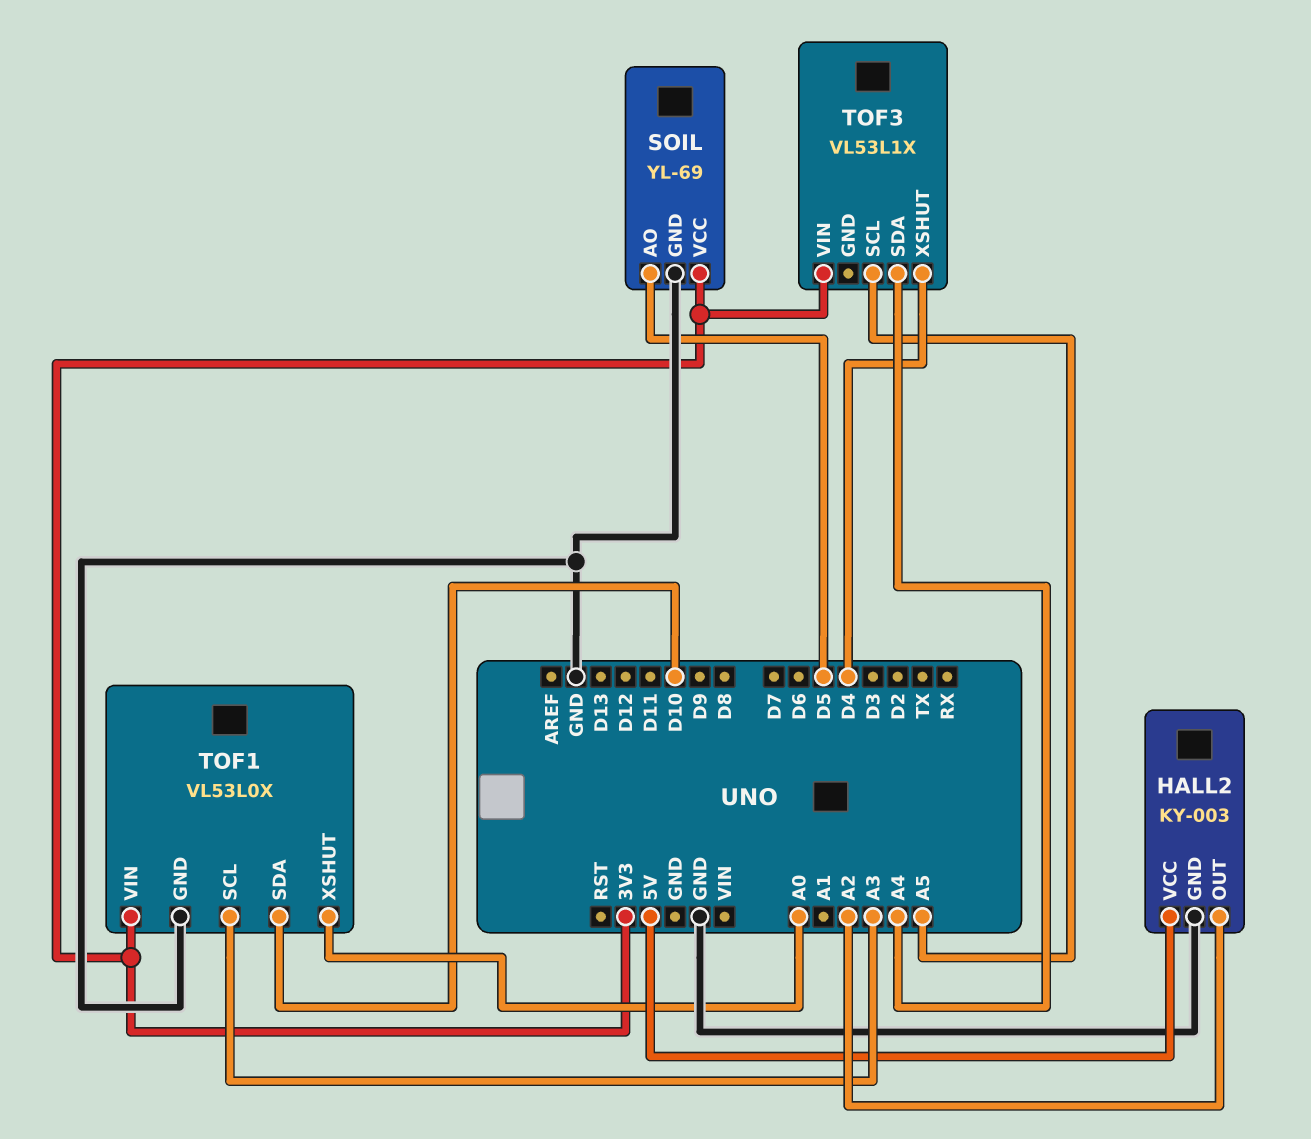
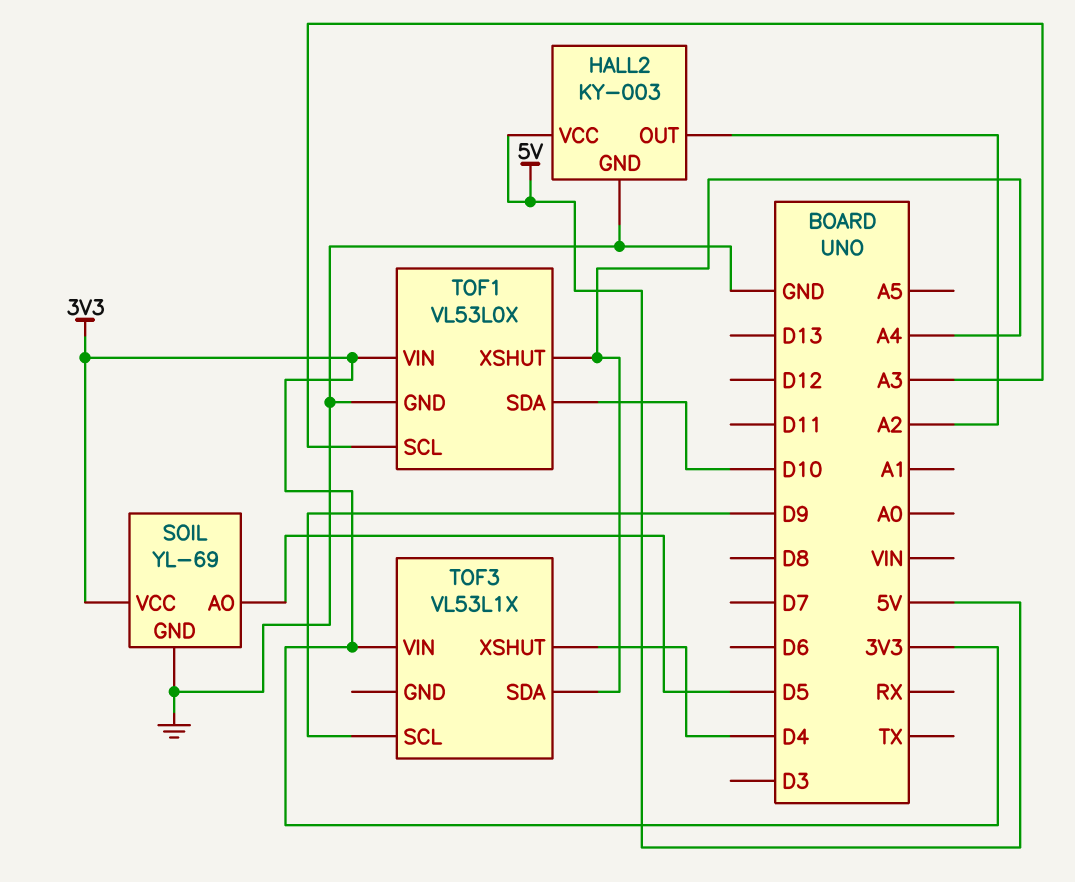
TOF1 pin XSHUT: A0 -> A4
TOF3 pin SCL: A5 -> D9

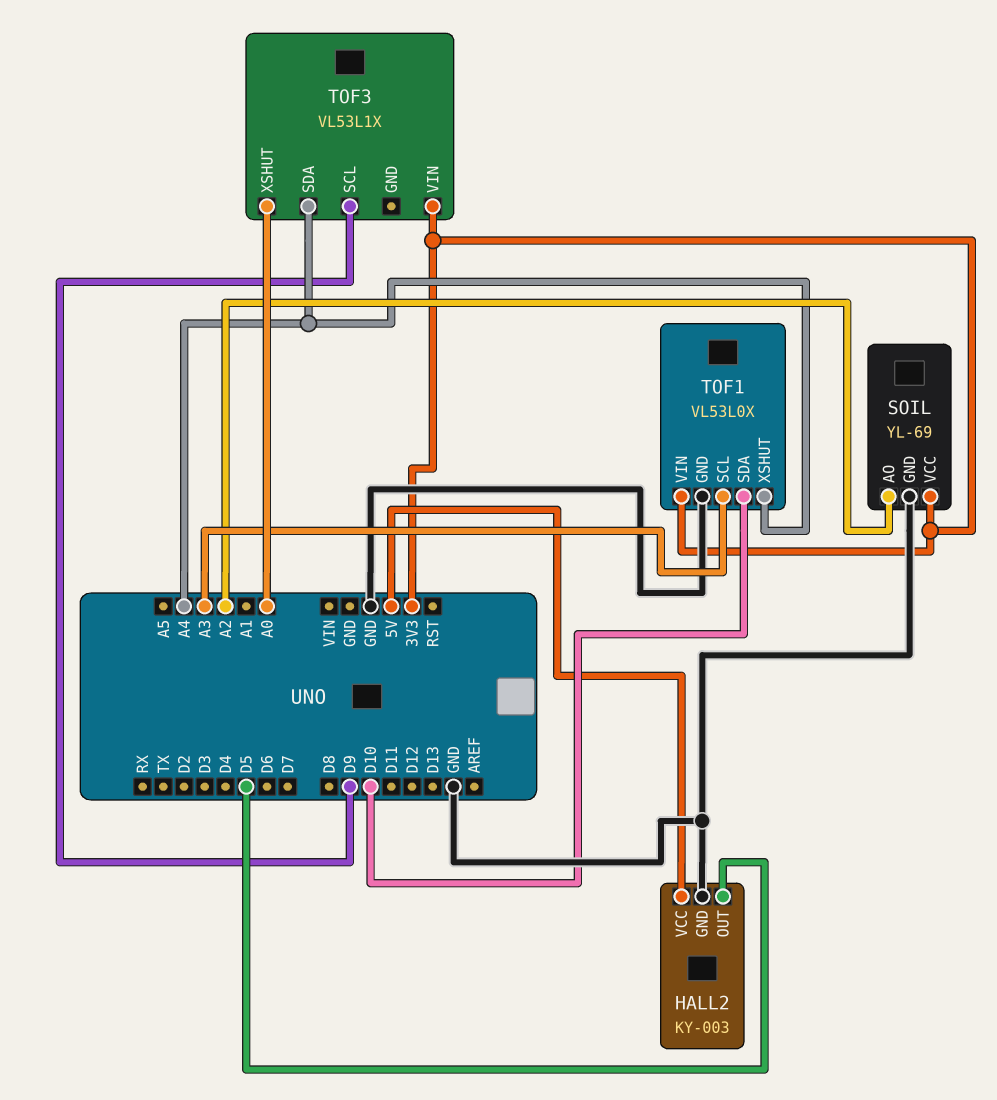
HALL2 pin OUT: A2 -> D5
SOIL pin AO: D5 -> A2
TOF3 pin XSHUT: D4 -> A0

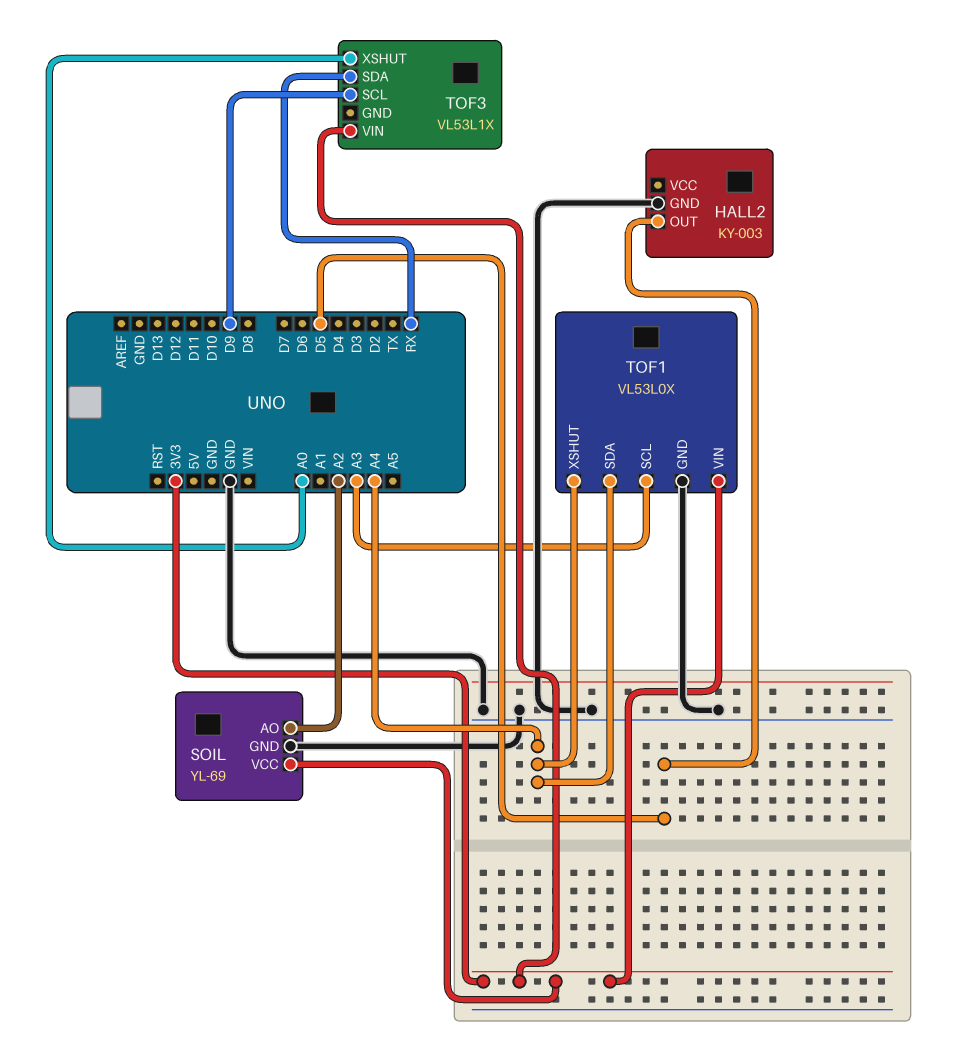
HALL2 pin VCC: 5V -> none
TOF1 pin SDA: D10 -> A4
TOF3 pin SDA: A4 -> RX

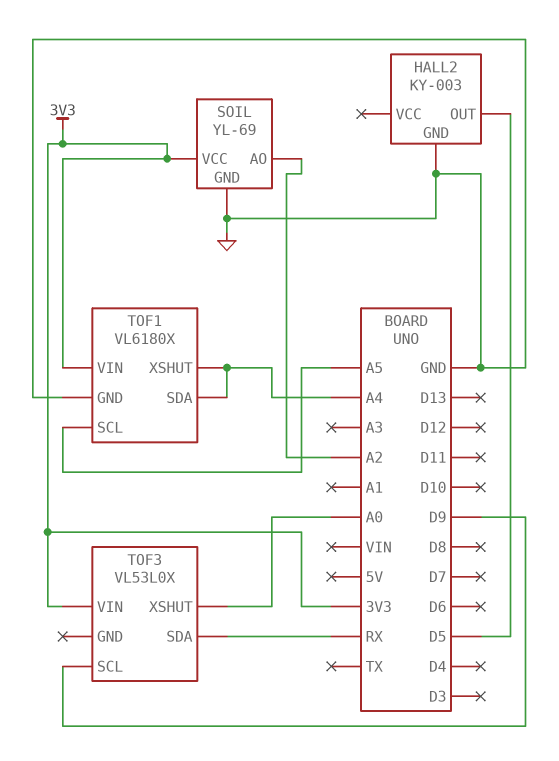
TOF1: VL53L0X -> VL6180X
TOF1 pin SCL: A3 -> A5
TOF3: VL53L1X -> VL53L0X

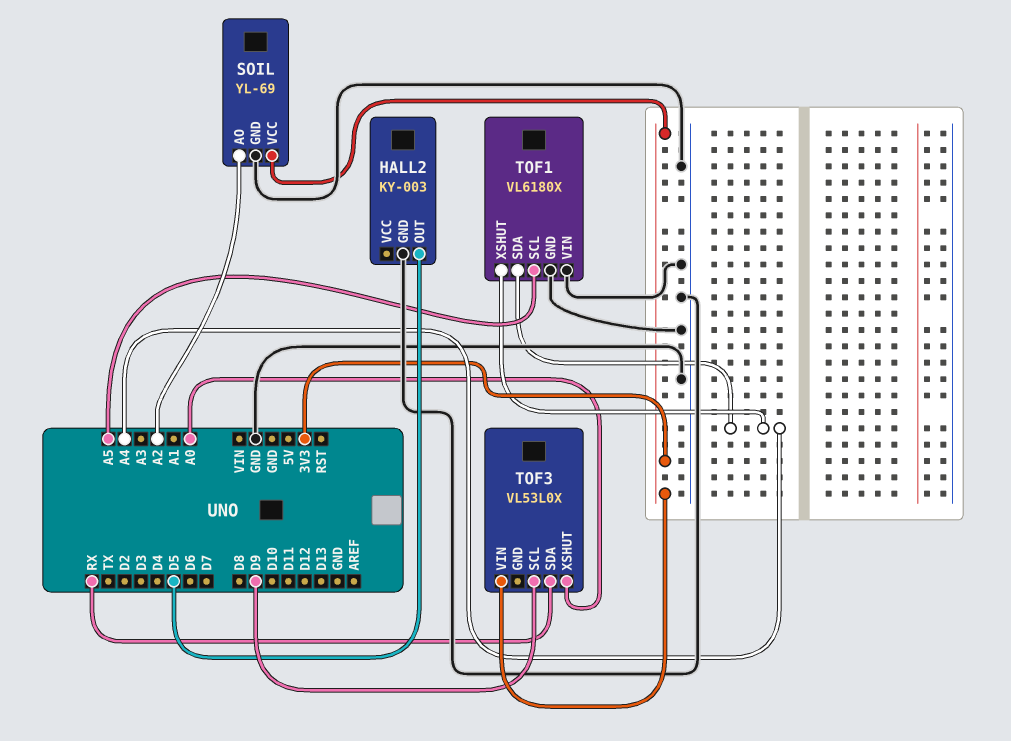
TOF1 pin VIN: 3V3 -> GND

